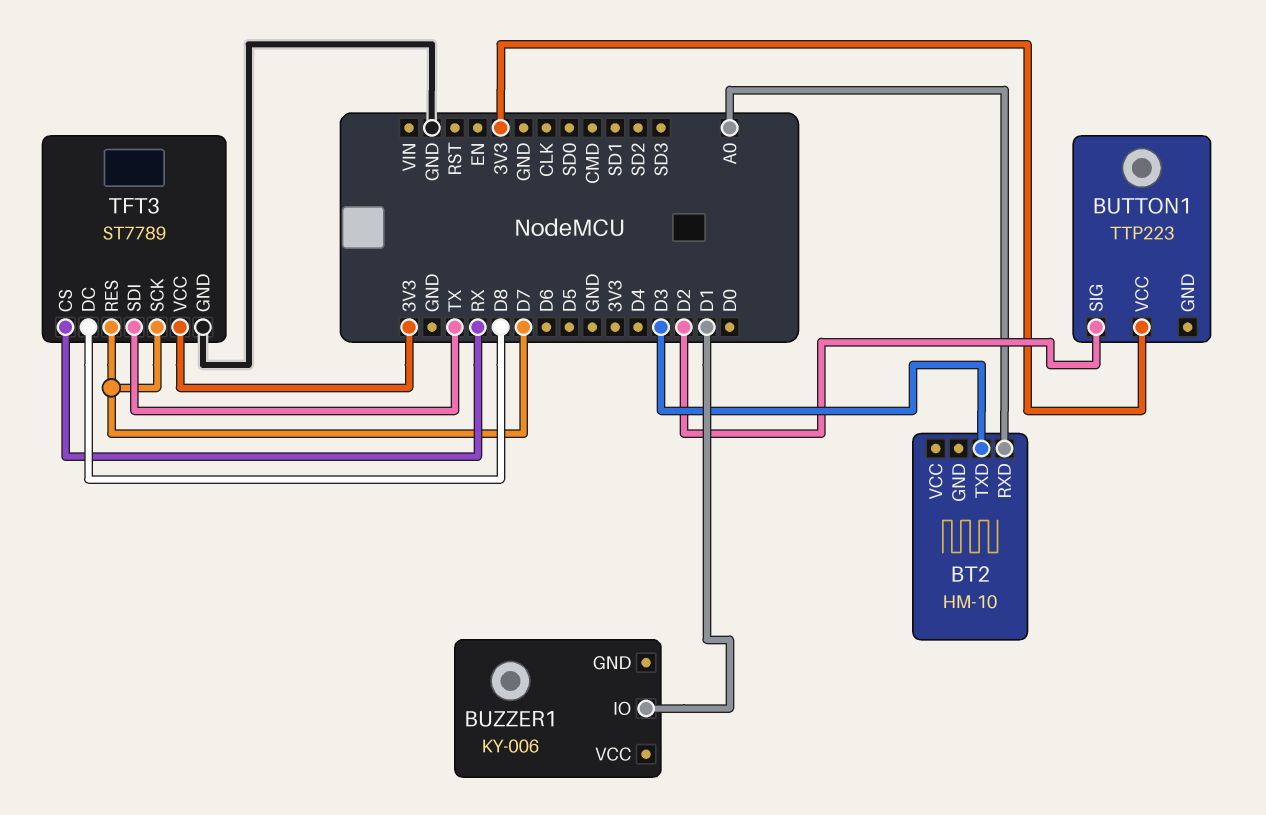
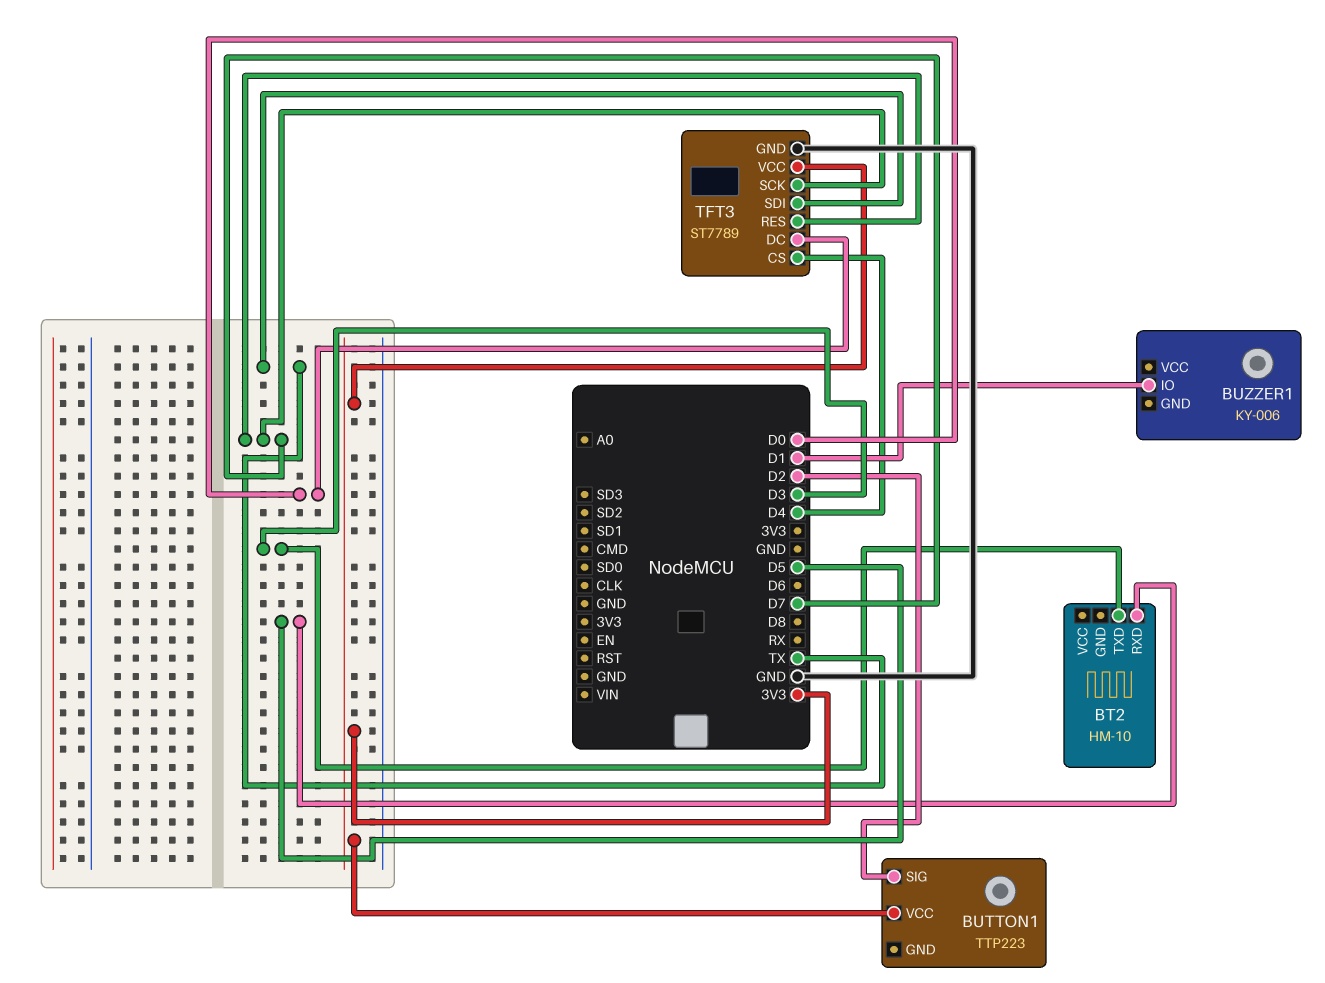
BT2 pin RXD: A0 -> D5
TFT3 pin CS: RX -> D4
TFT3 pin DC: D8 -> D0

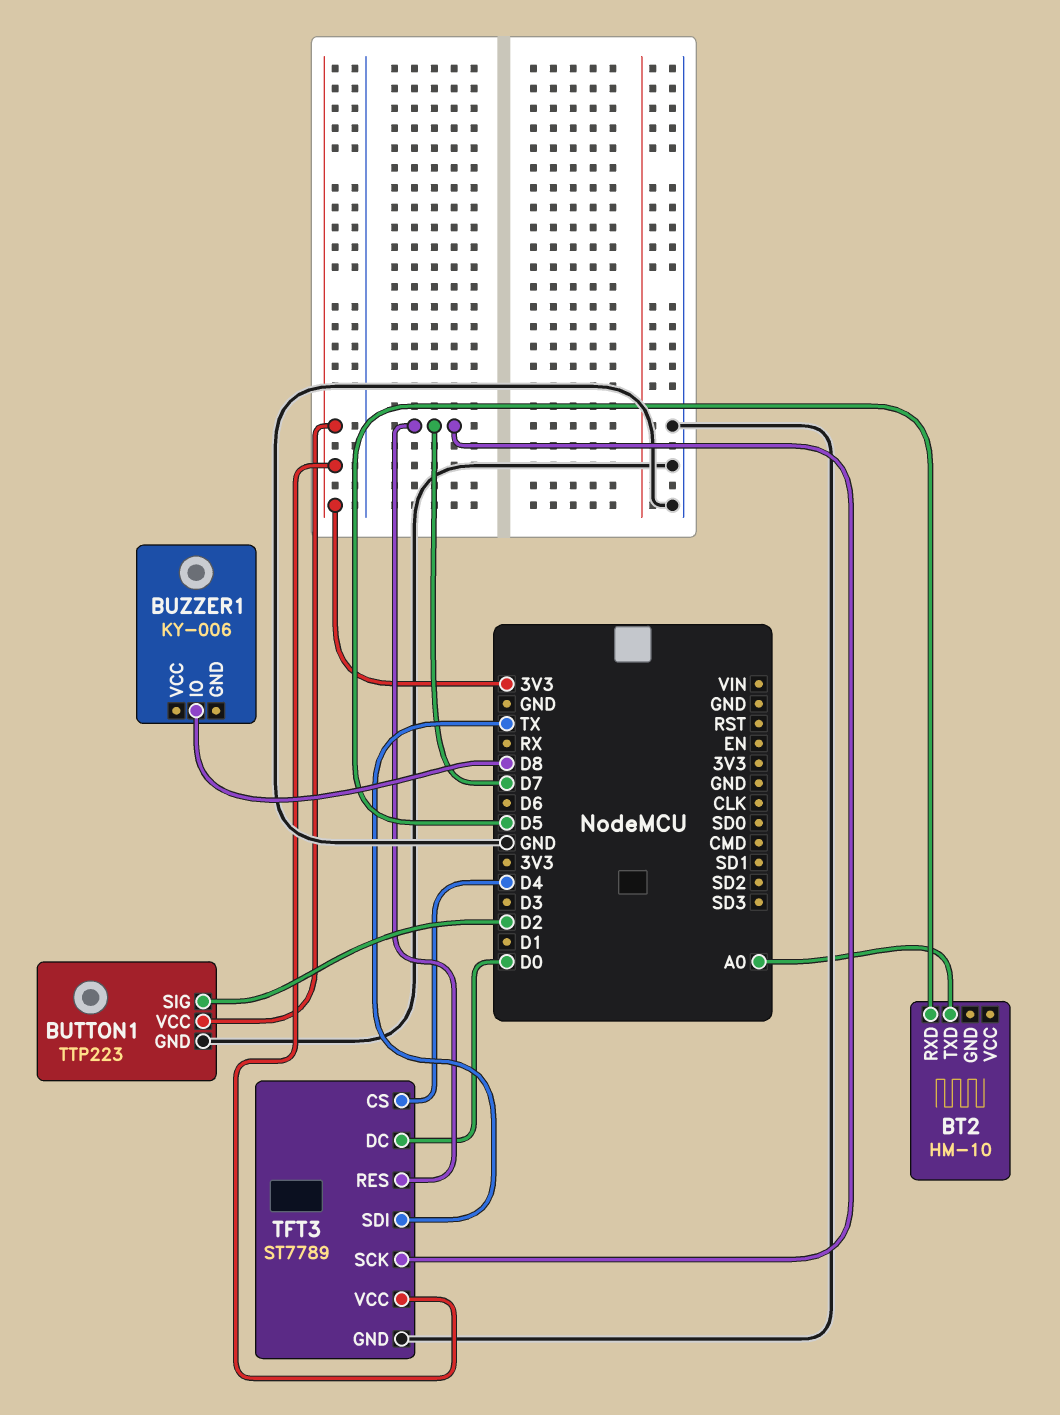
BT2 pin TXD: D3 -> A0
BUTTON1 pin GND: none -> GND
BUZZER1 pin IO: D1 -> D8

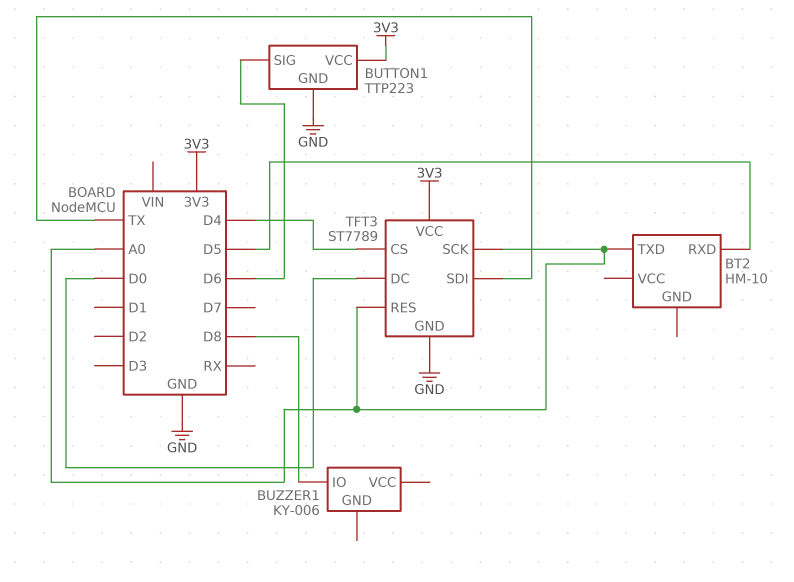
BUTTON1 pin SIG: D2 -> D6
TFT3 pin RES: D7 -> A0
TFT3 pin SCK: D7 -> A0

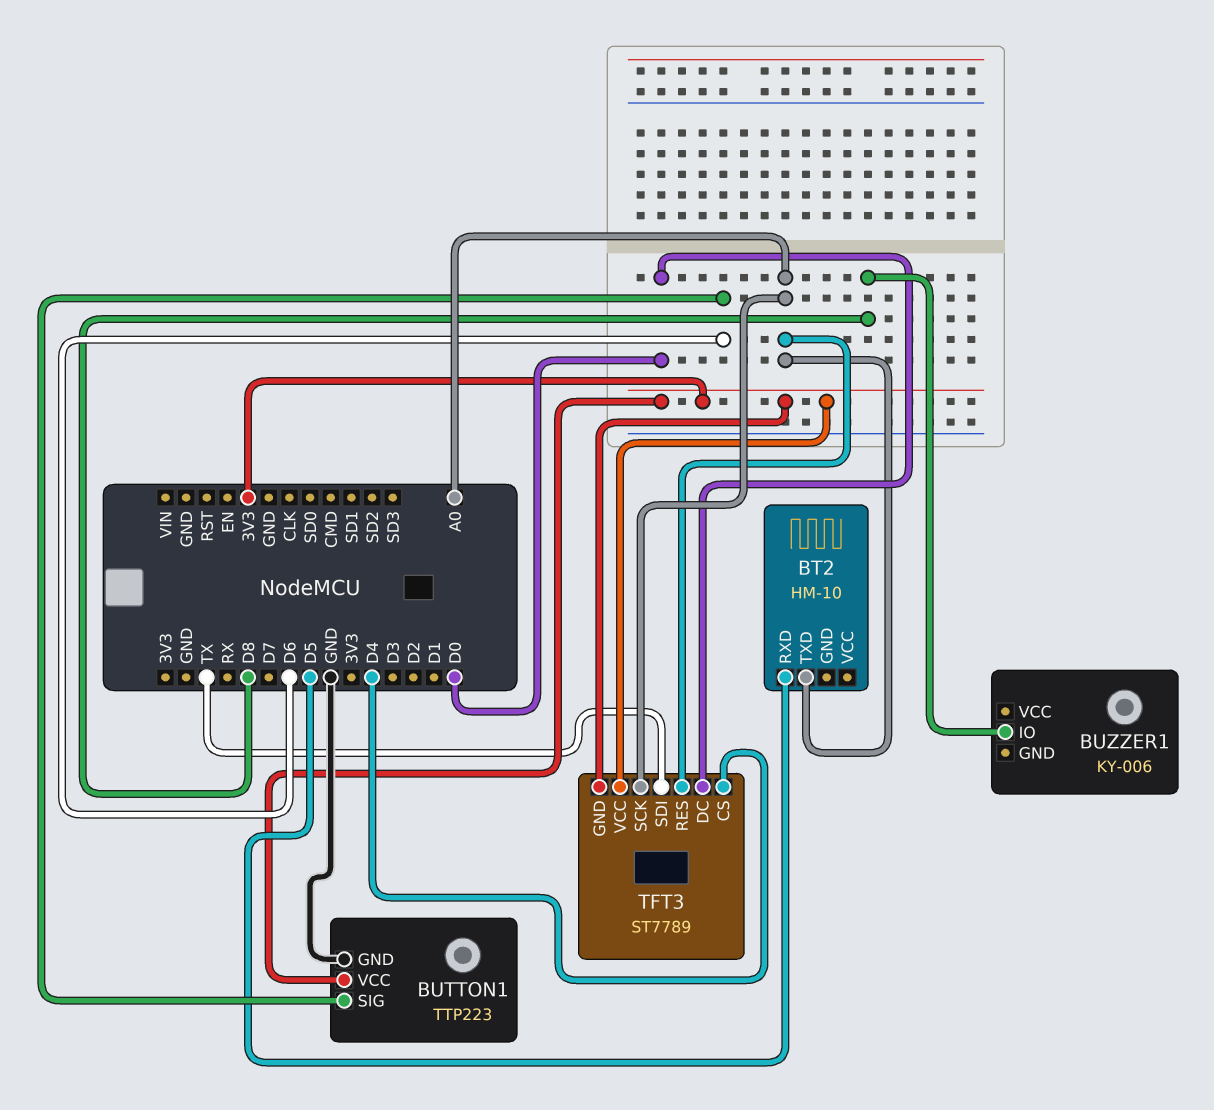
TFT3 pin GND: GND -> 3V3

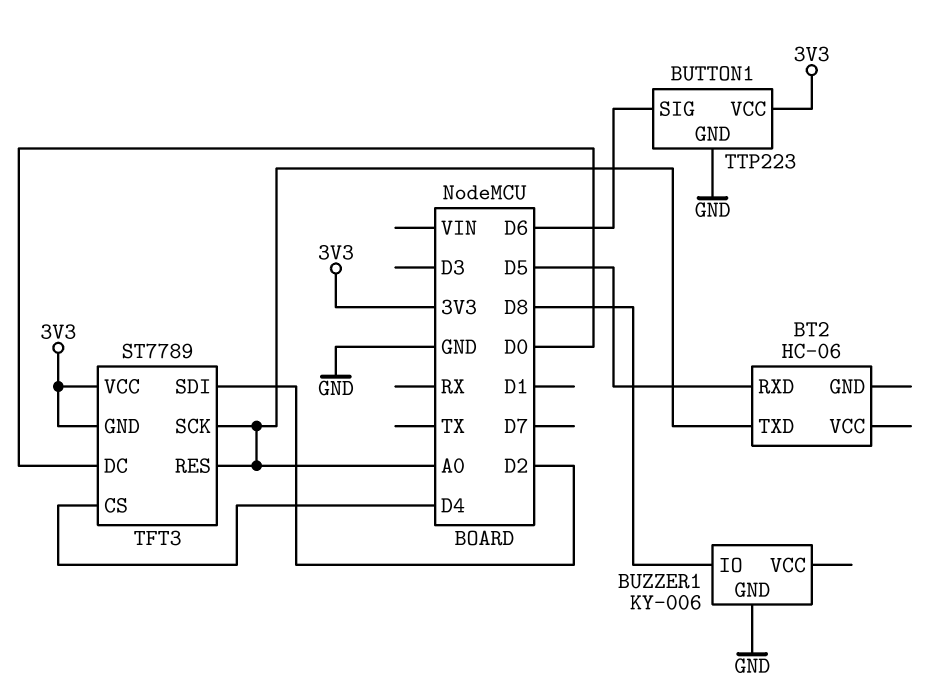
BT2: HM-10 -> HC-06
BUZZER1 pin GND: none -> GND
TFT3 pin SDI: TX -> D2

